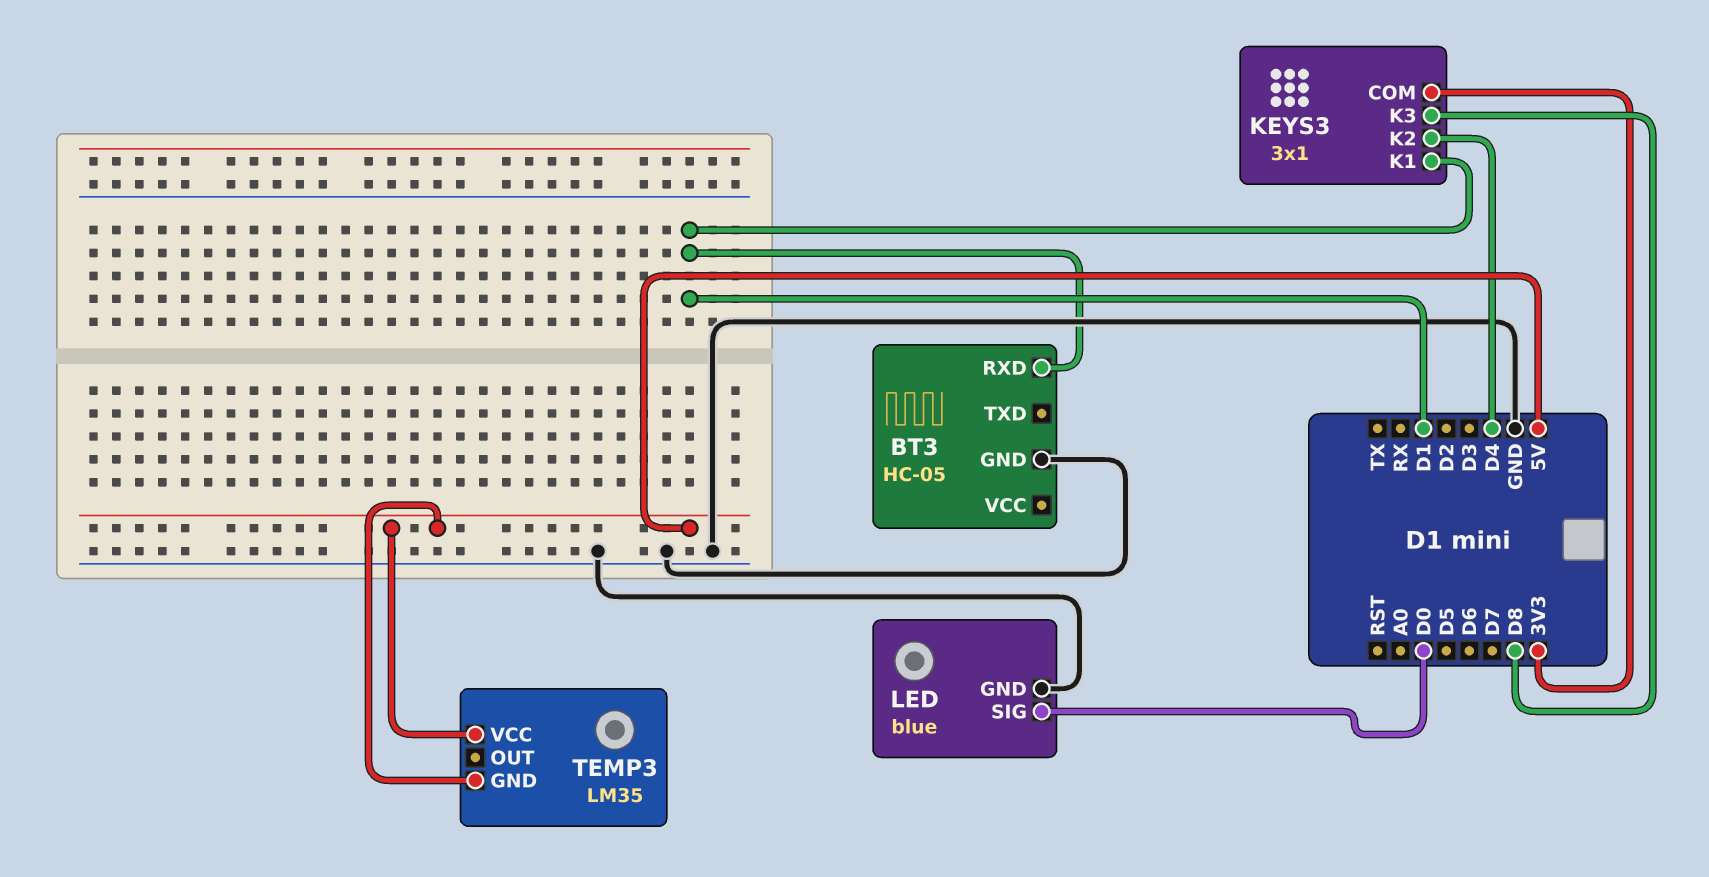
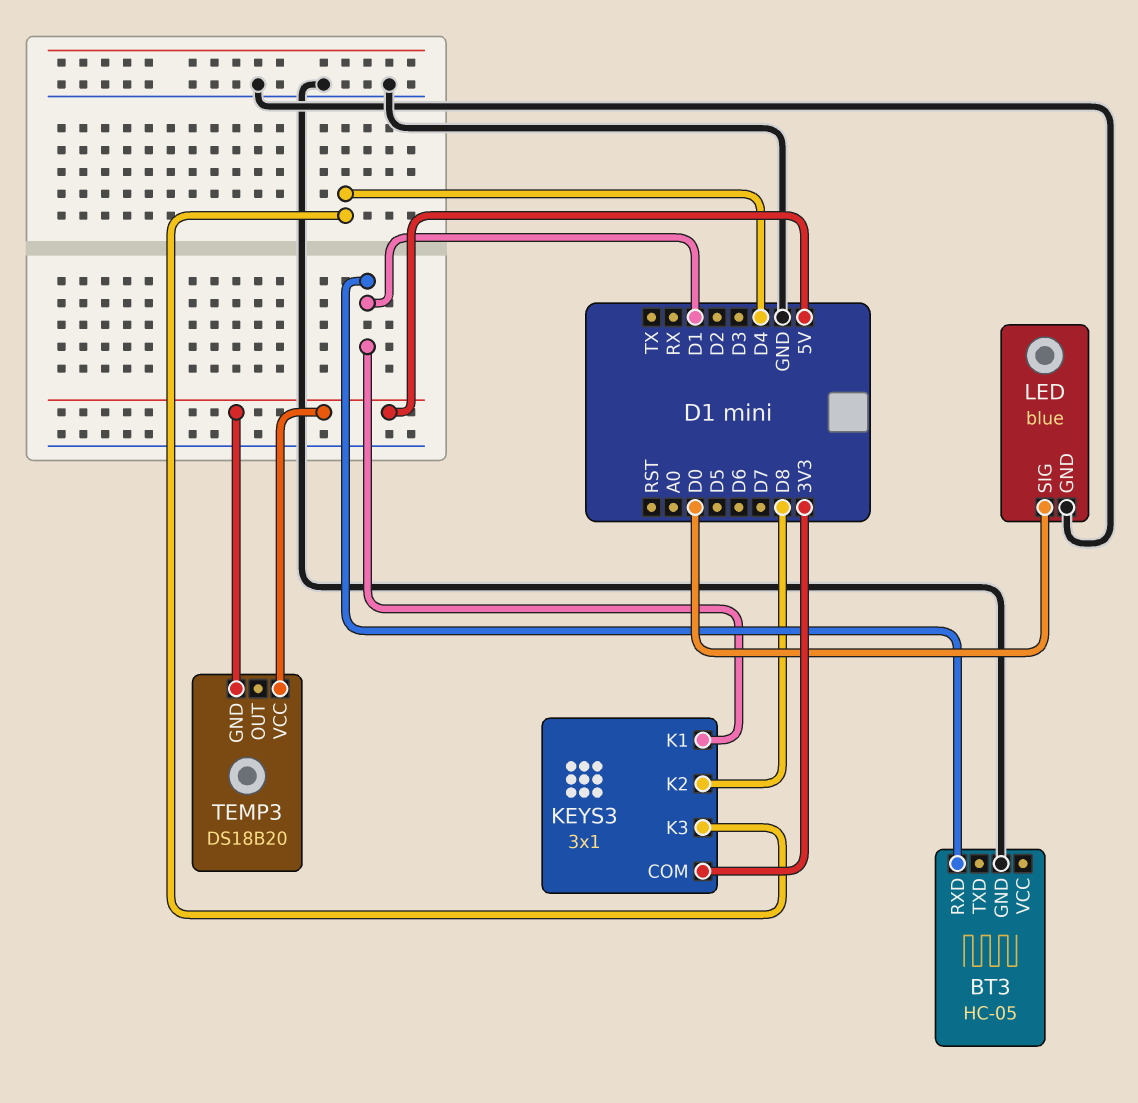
KEYS3 pin K2: D4 -> D8
KEYS3 pin K3: D8 -> D4
TEMP3: LM35 -> DS18B20

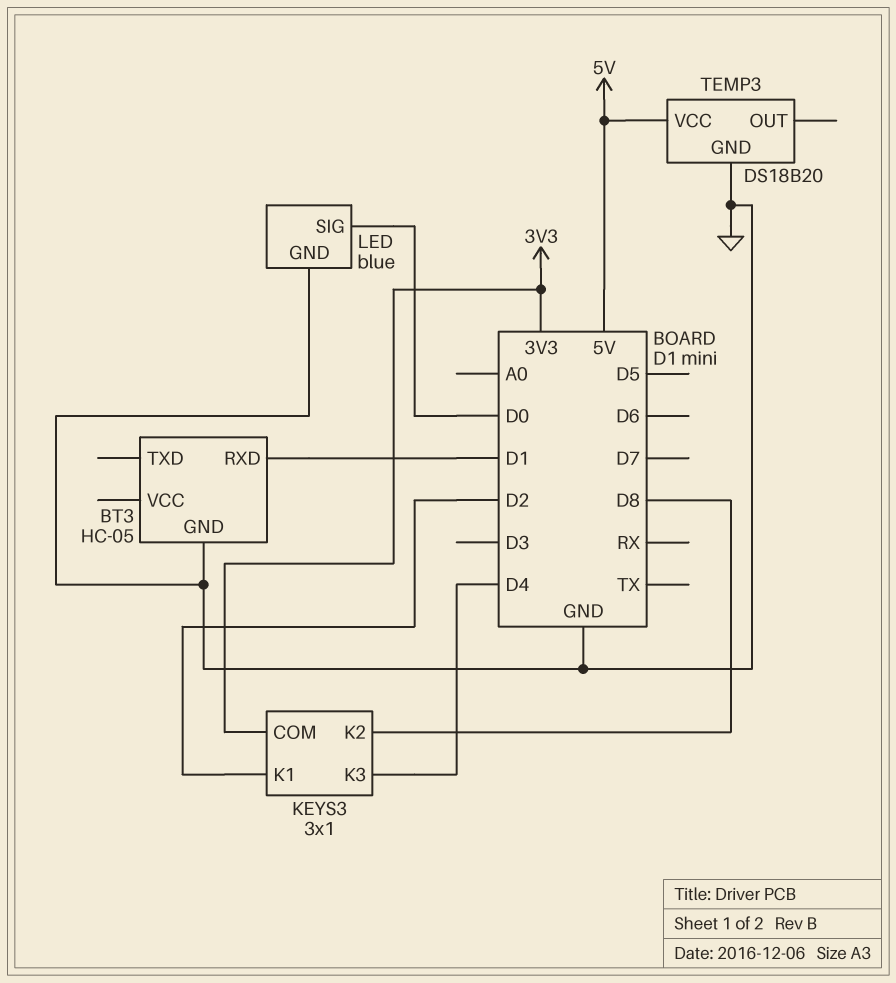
KEYS3 pin K1: D1 -> D2
TEMP3 pin GND: 5V -> GND

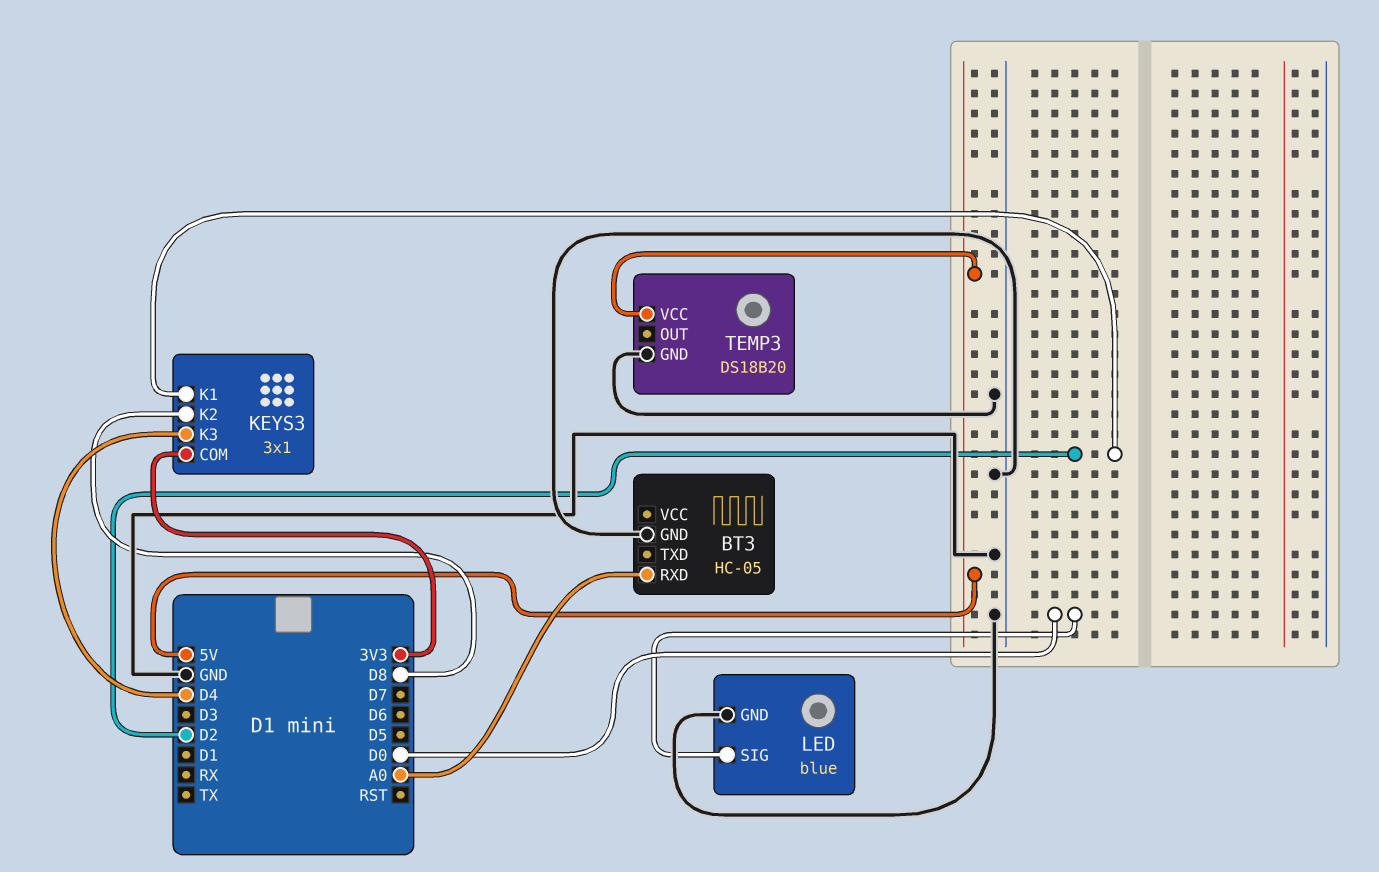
BT3 pin RXD: D1 -> A0

